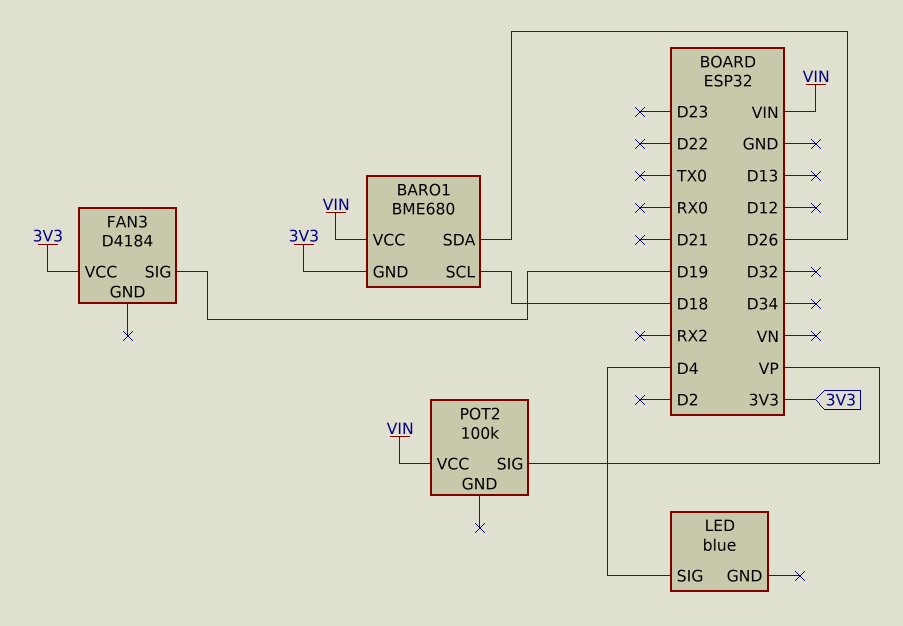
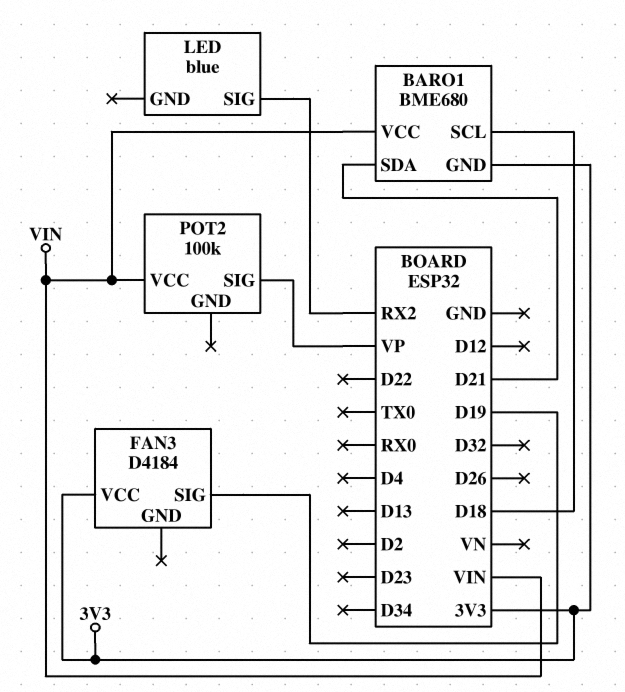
BARO1 pin SDA: D26 -> D21
LED pin SIG: D4 -> RX2

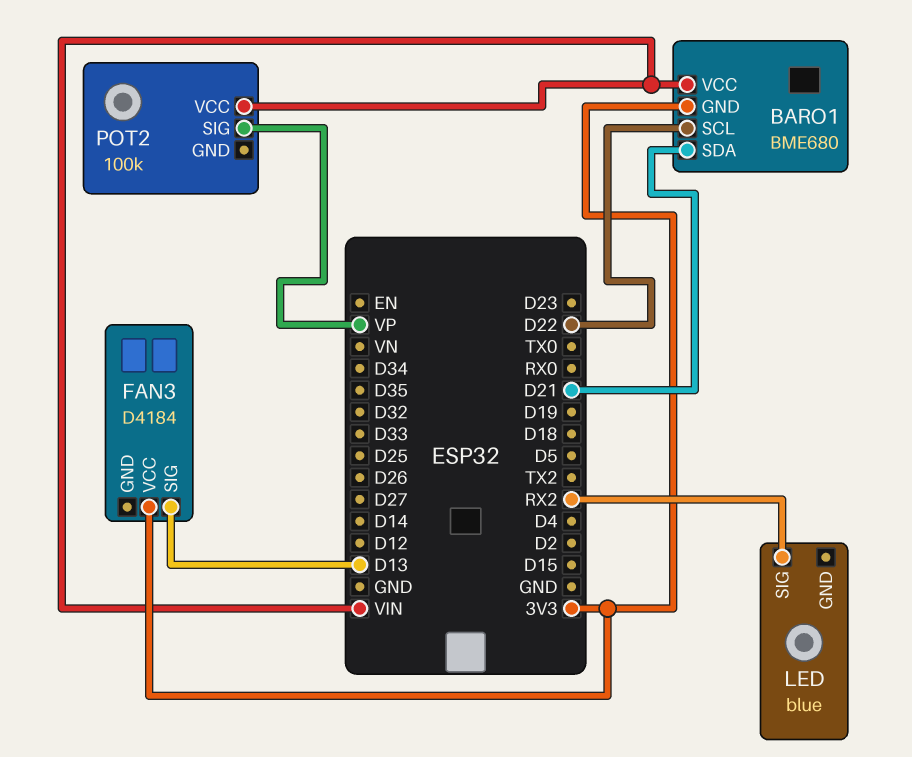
BARO1 pin SCL: D18 -> D22
FAN3 pin SIG: D19 -> D13

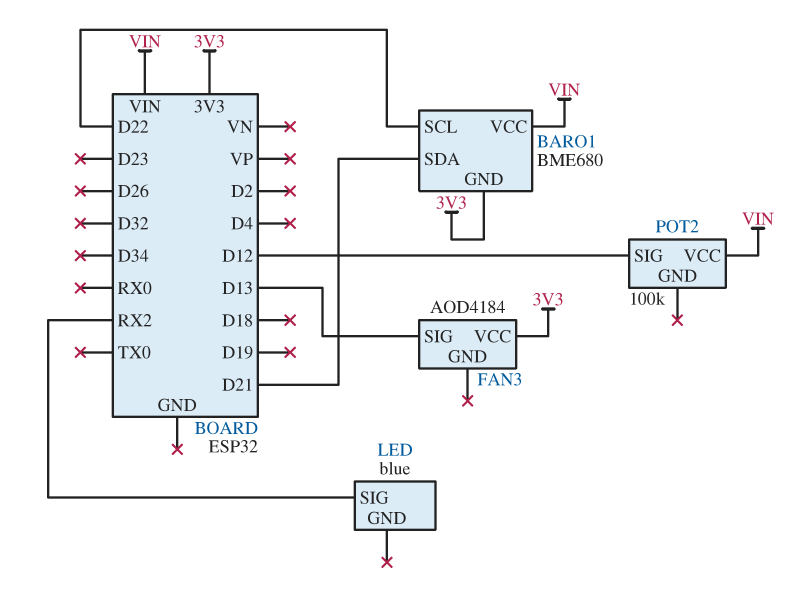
FAN3: D4184 -> AOD4184
POT2 pin SIG: VP -> D12

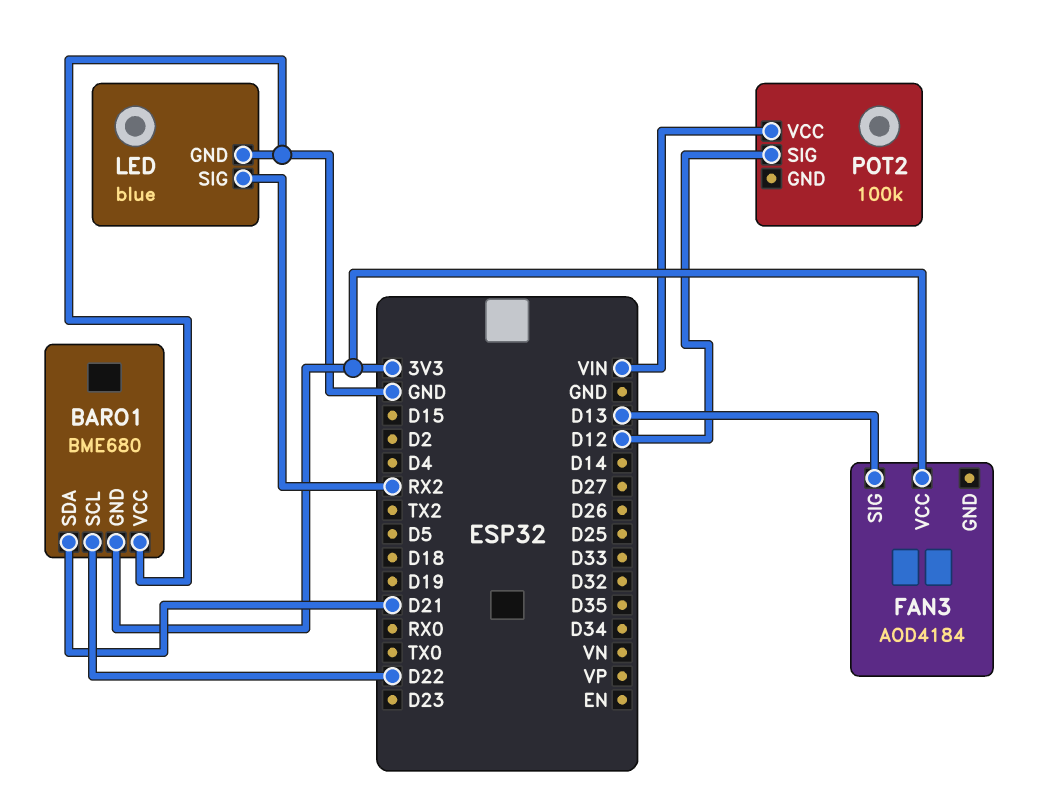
BARO1 pin VCC: VIN -> GND
LED pin GND: none -> GND

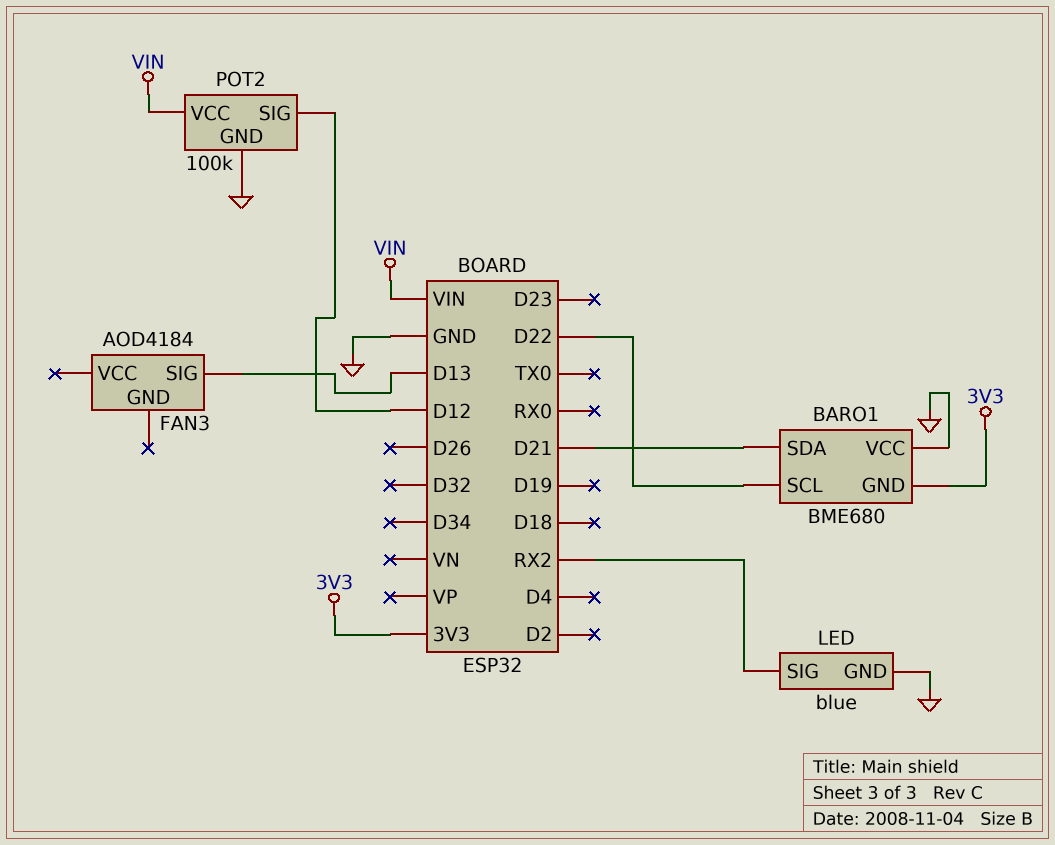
FAN3 pin VCC: 3V3 -> none
POT2 pin GND: none -> GND

